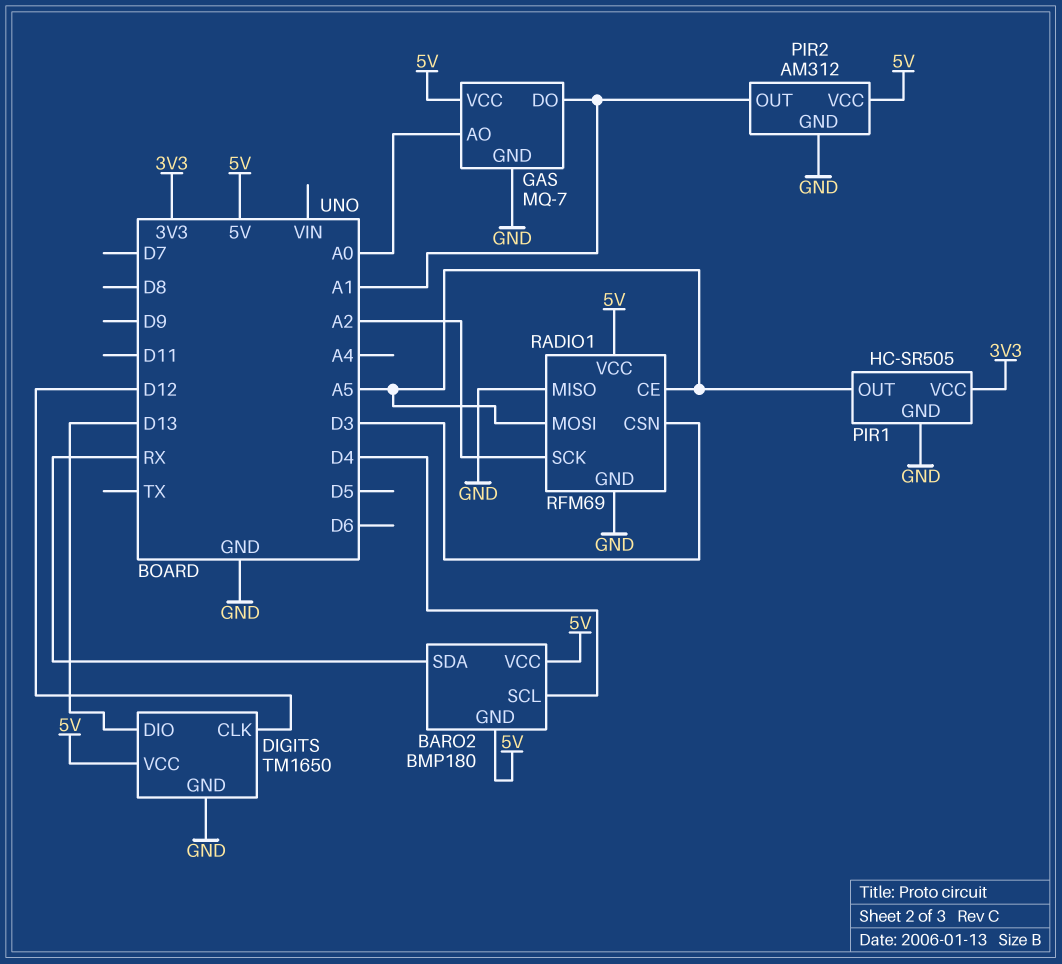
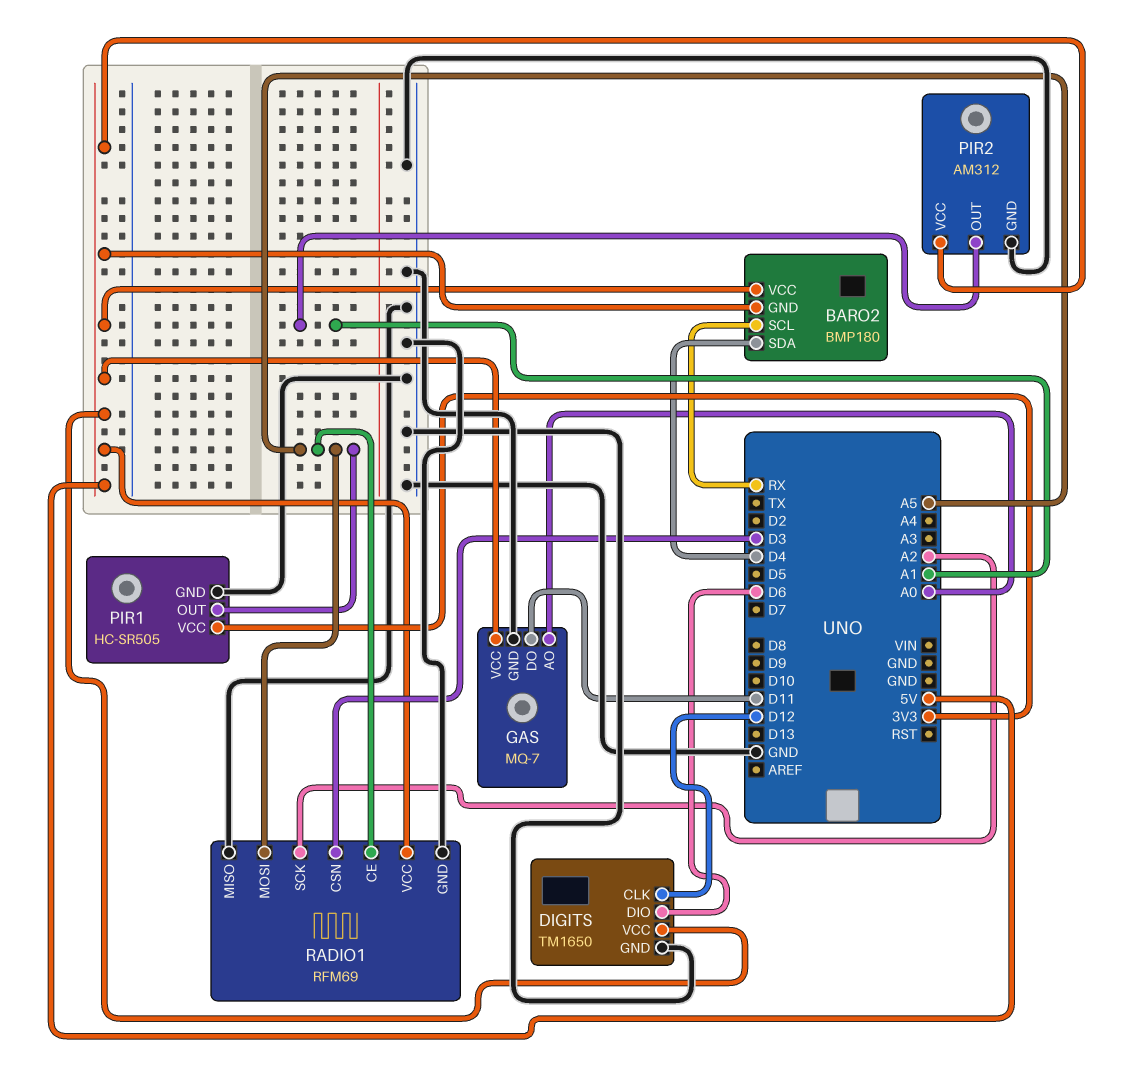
BARO2 pin SCL: D4 -> RX
BARO2 pin SDA: RX -> D4
DIGITS pin DIO: D13 -> D6
GAS pin DO: A1 -> D11

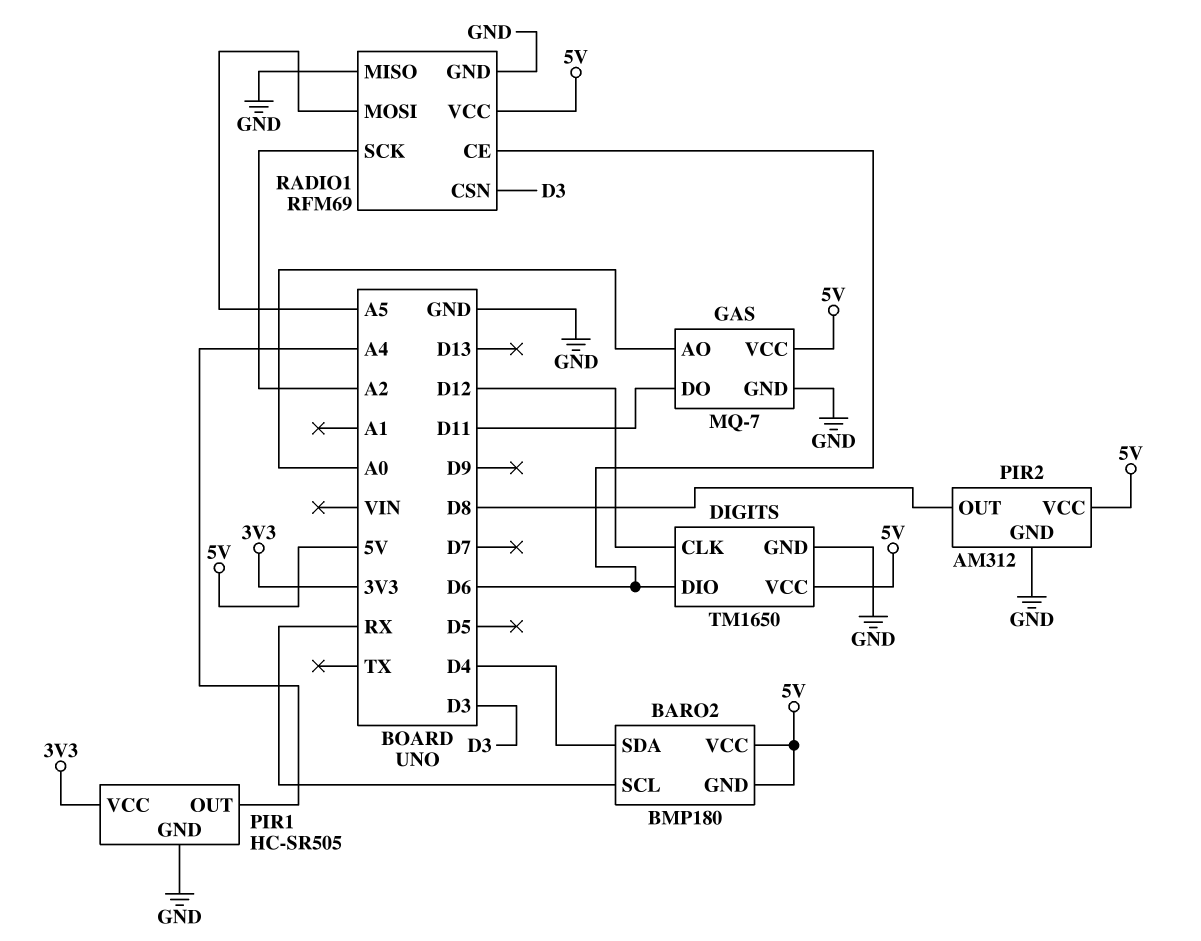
PIR1 pin OUT: A5 -> A4
PIR2 pin OUT: A1 -> D8
RADIO1 pin CE: A5 -> D6

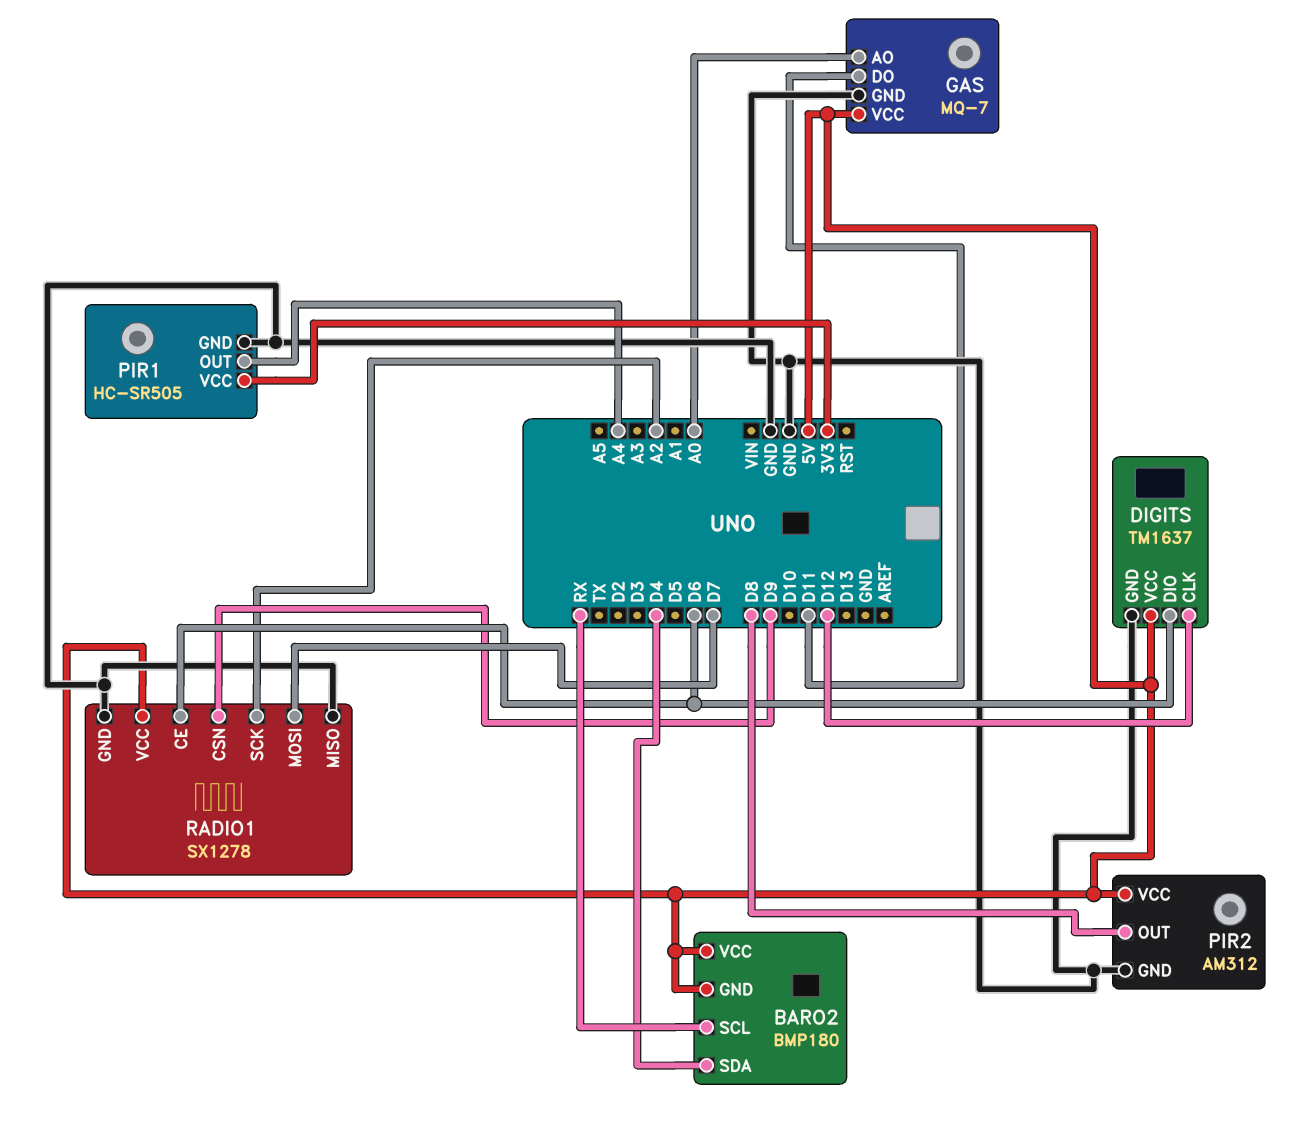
DIGITS: TM1650 -> TM1637
RADIO1: RFM69 -> SX1278
RADIO1 pin CSN: D3 -> D9
RADIO1 pin MOSI: A5 -> D7

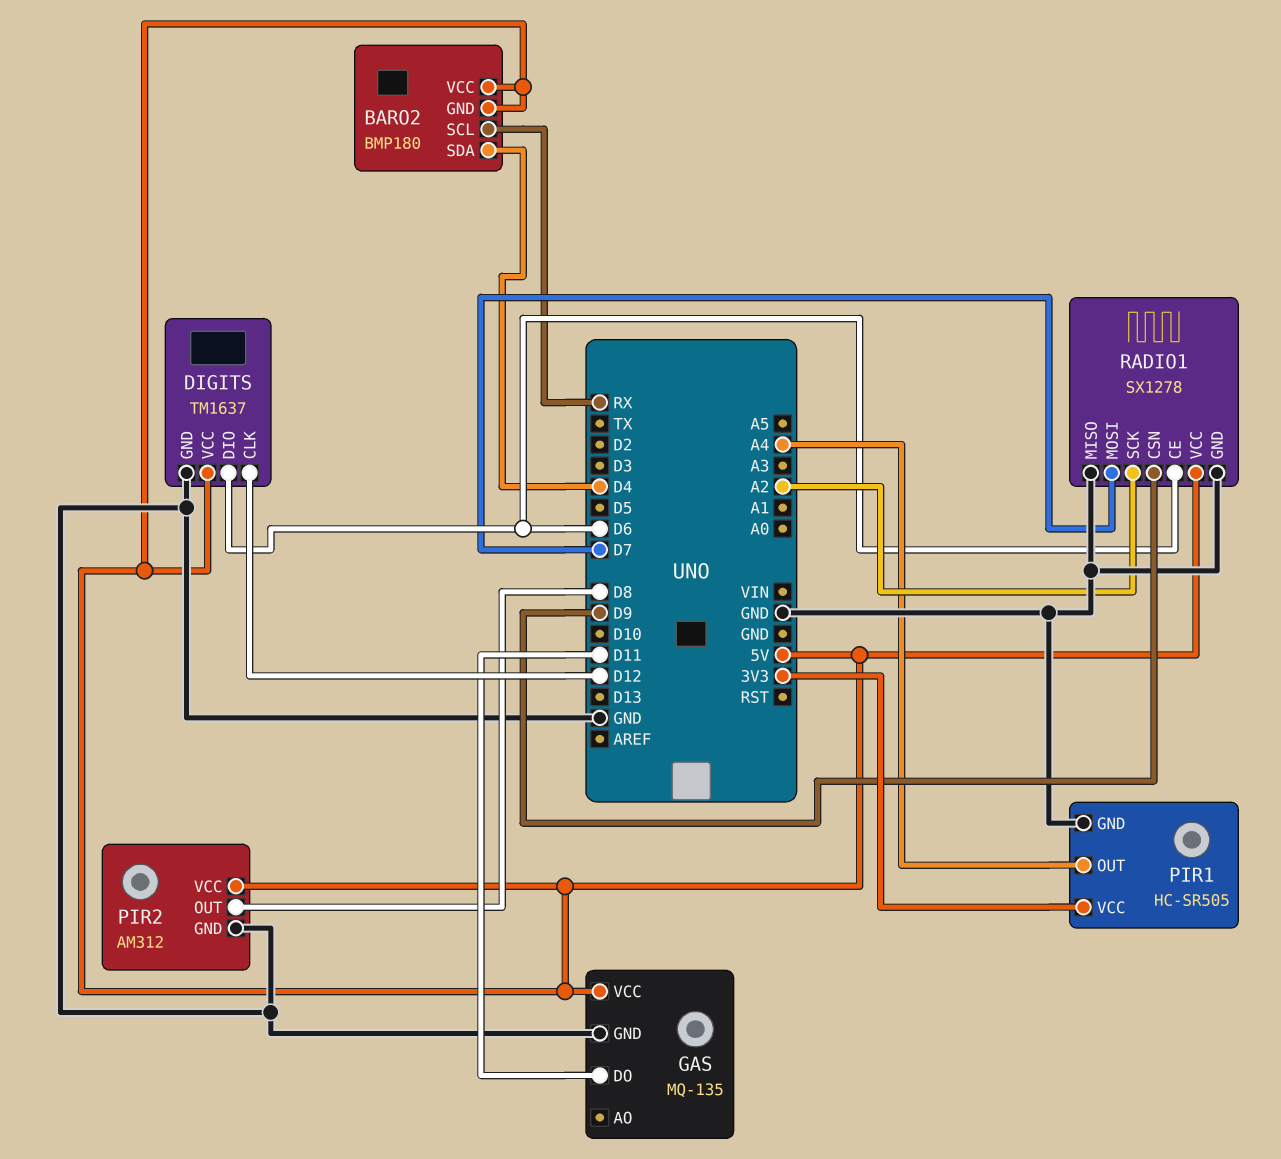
GAS: MQ-7 -> MQ-135
GAS pin AO: A0 -> none

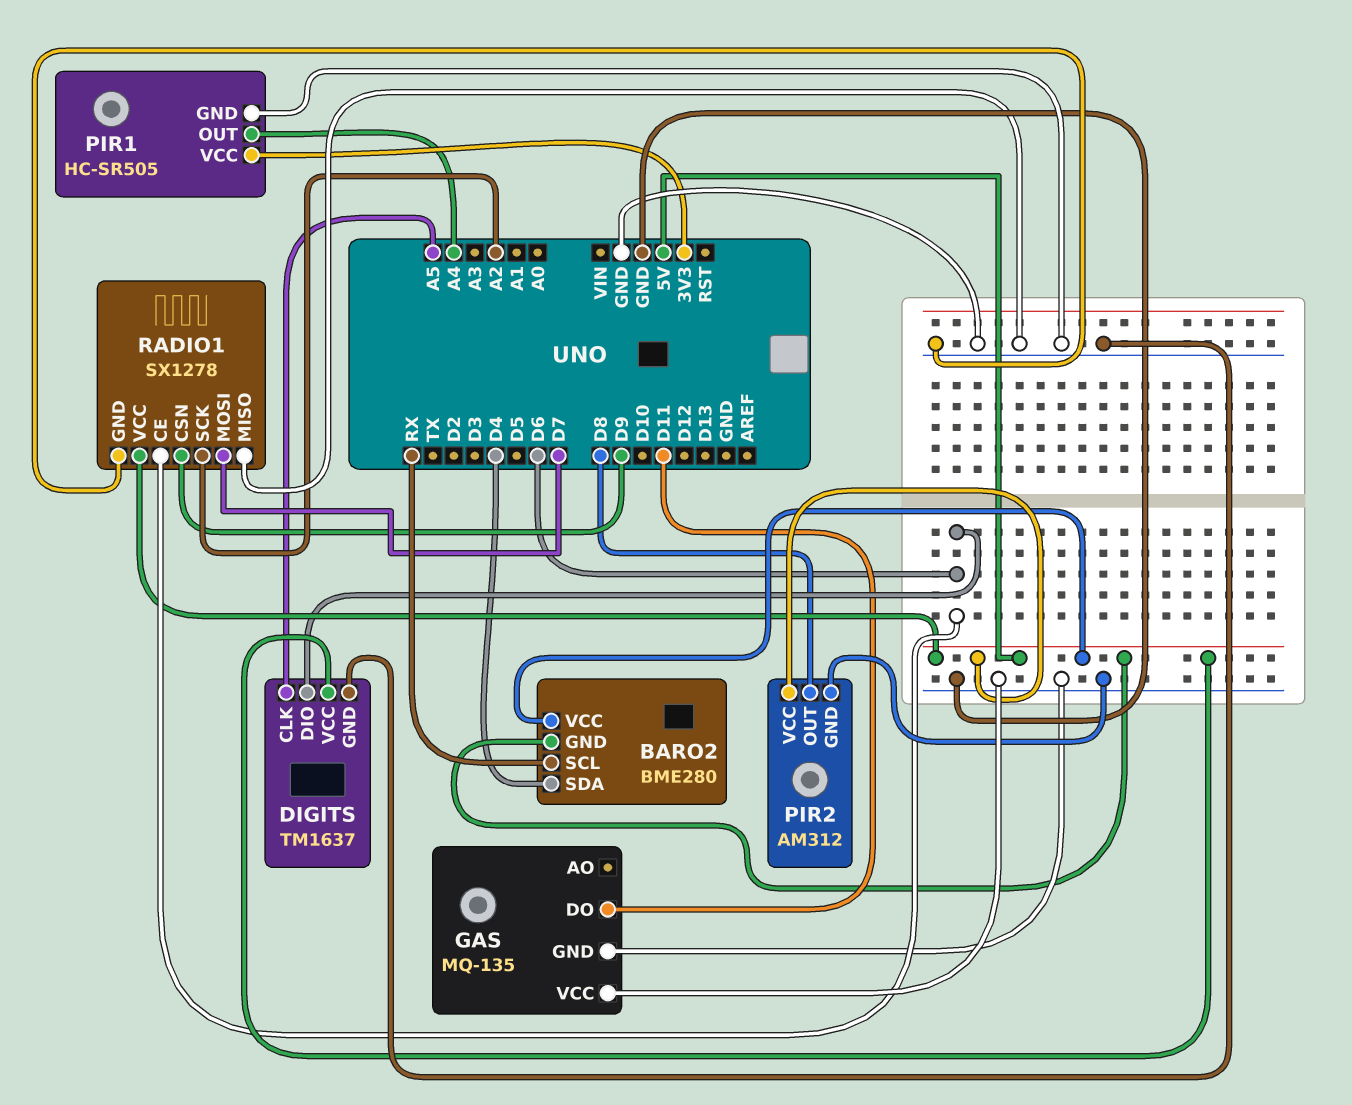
BARO2: BMP180 -> BME280
DIGITS pin CLK: D12 -> A5
GAS pin VCC: 5V -> GND

